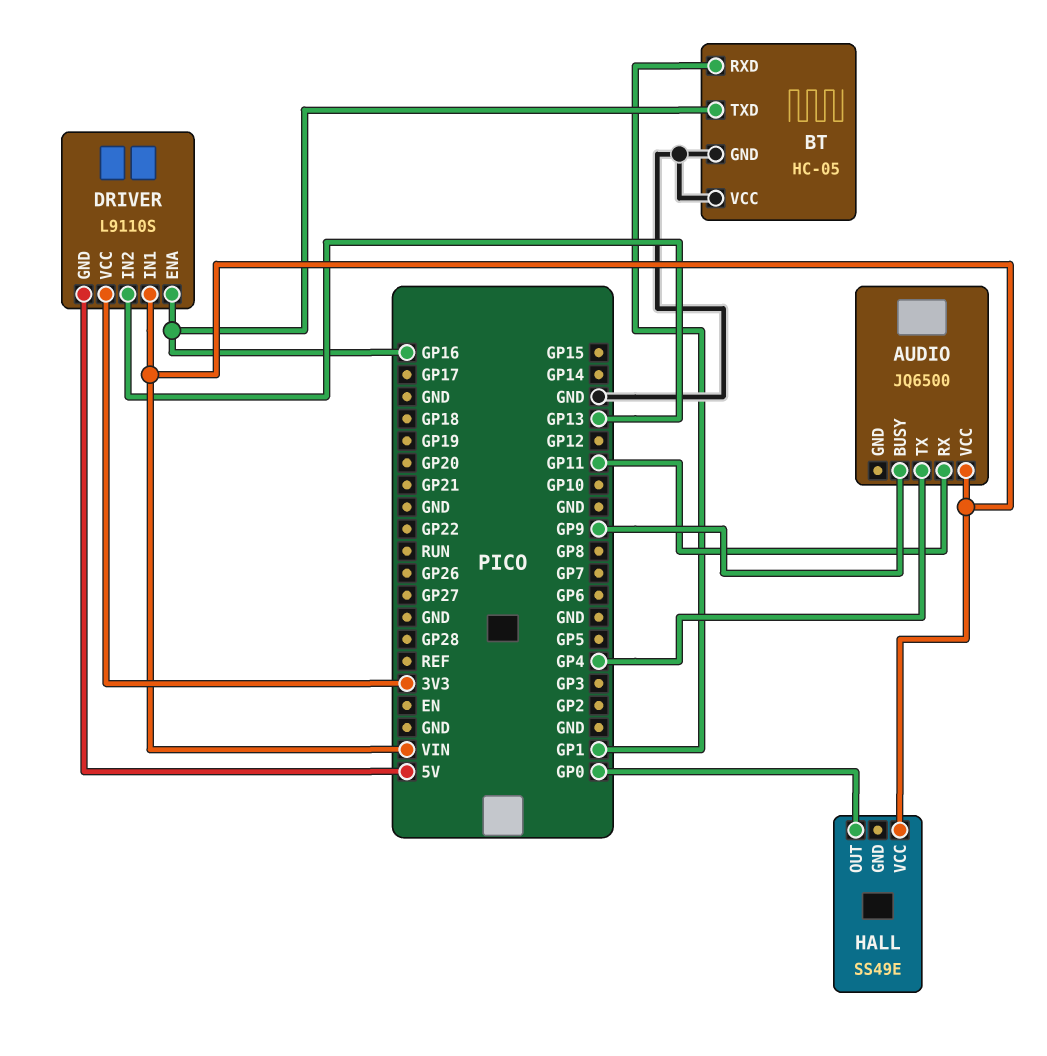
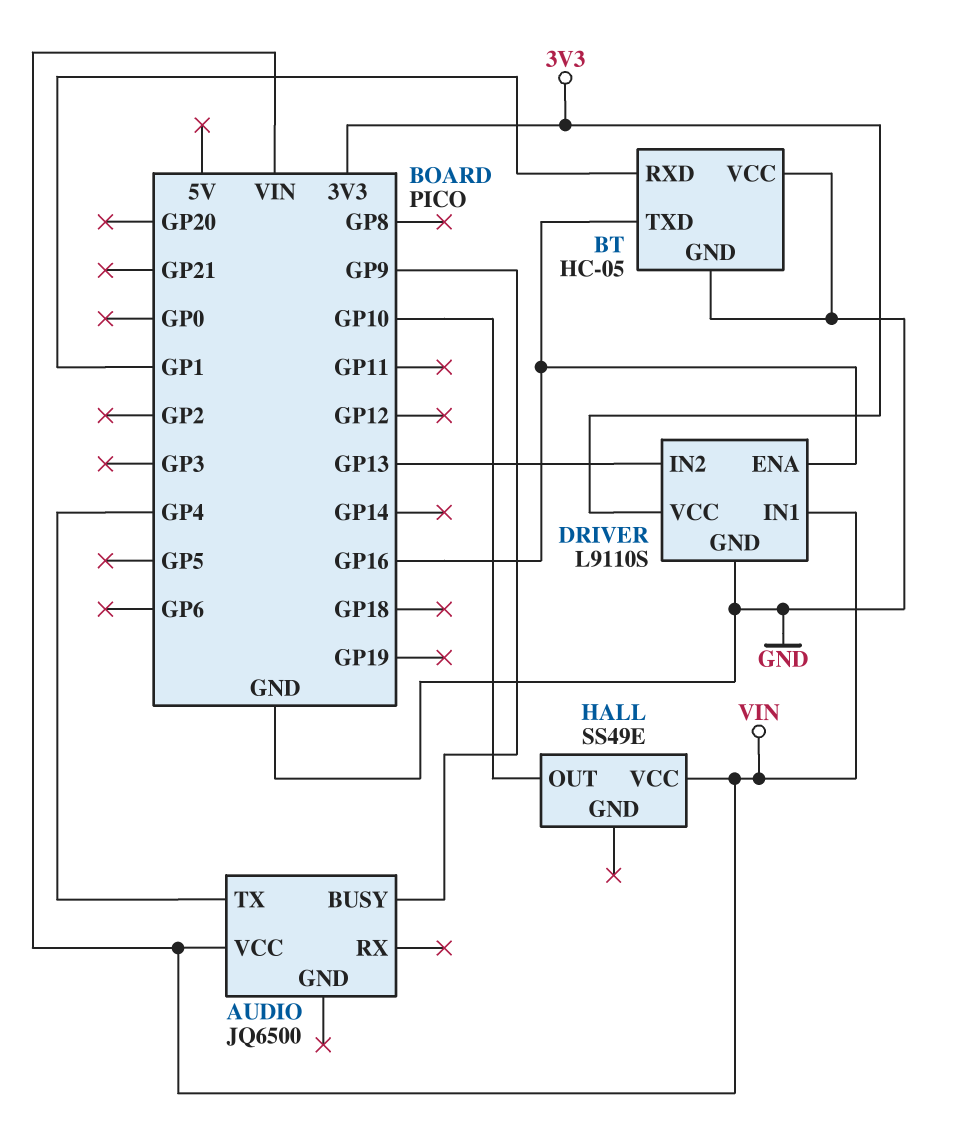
AUDIO pin RX: GP11 -> none
DRIVER pin GND: 5V -> GND
HALL pin OUT: GP0 -> GP10

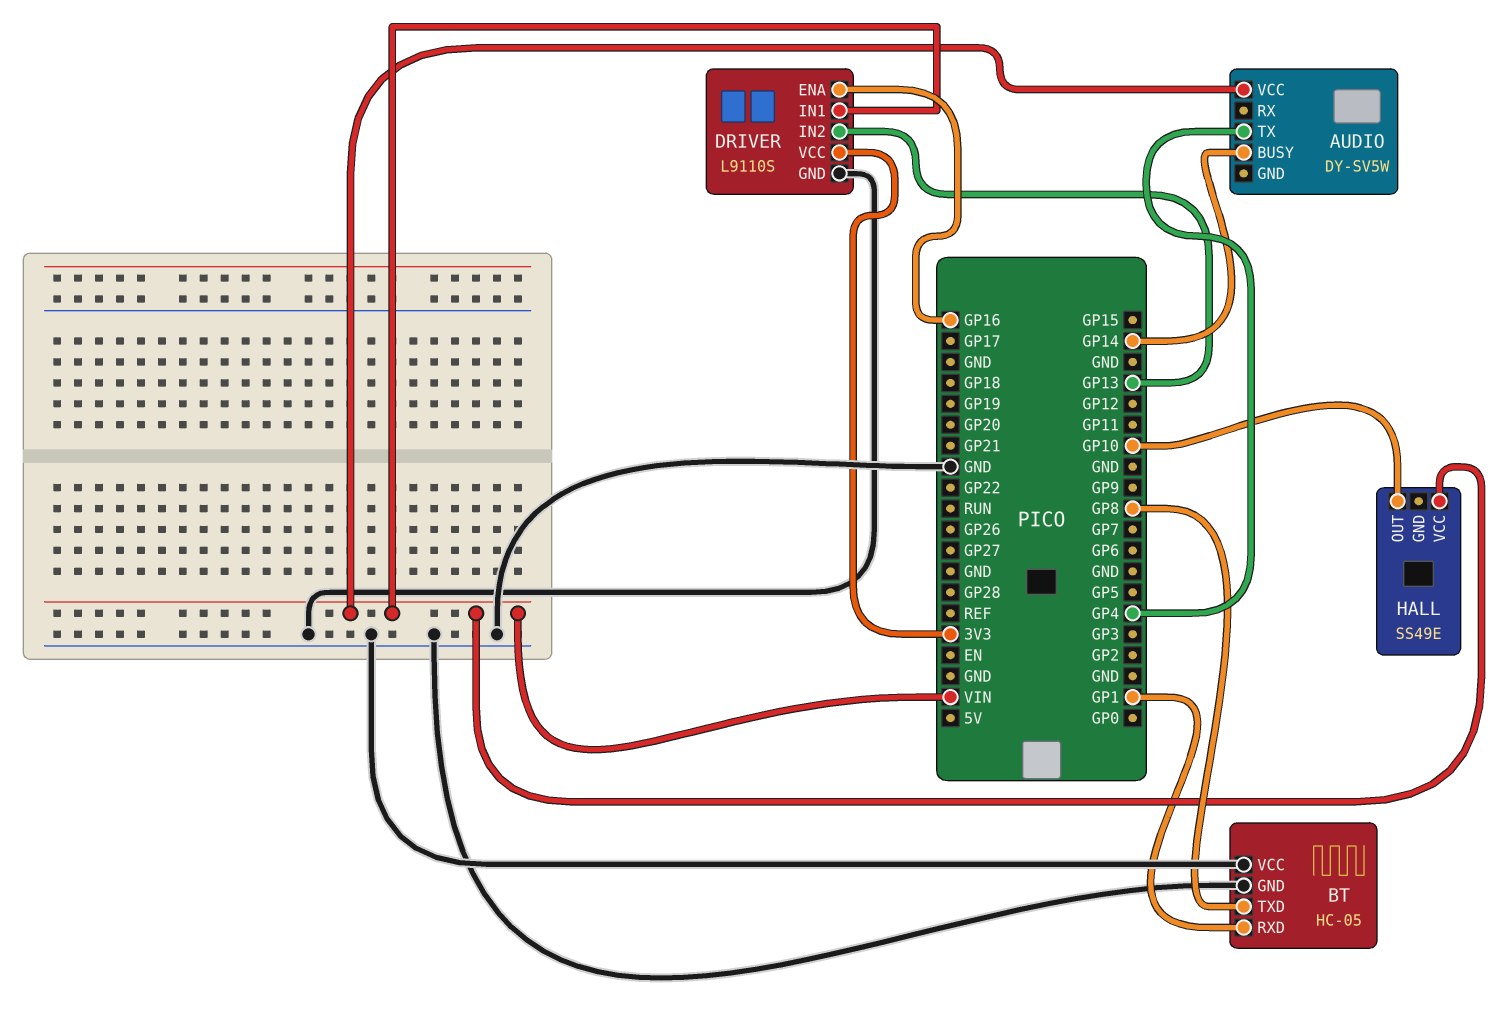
AUDIO: JQ6500 -> DY-SV5W
AUDIO pin BUSY: GP9 -> GP14
BT pin TXD: GP16 -> GP8

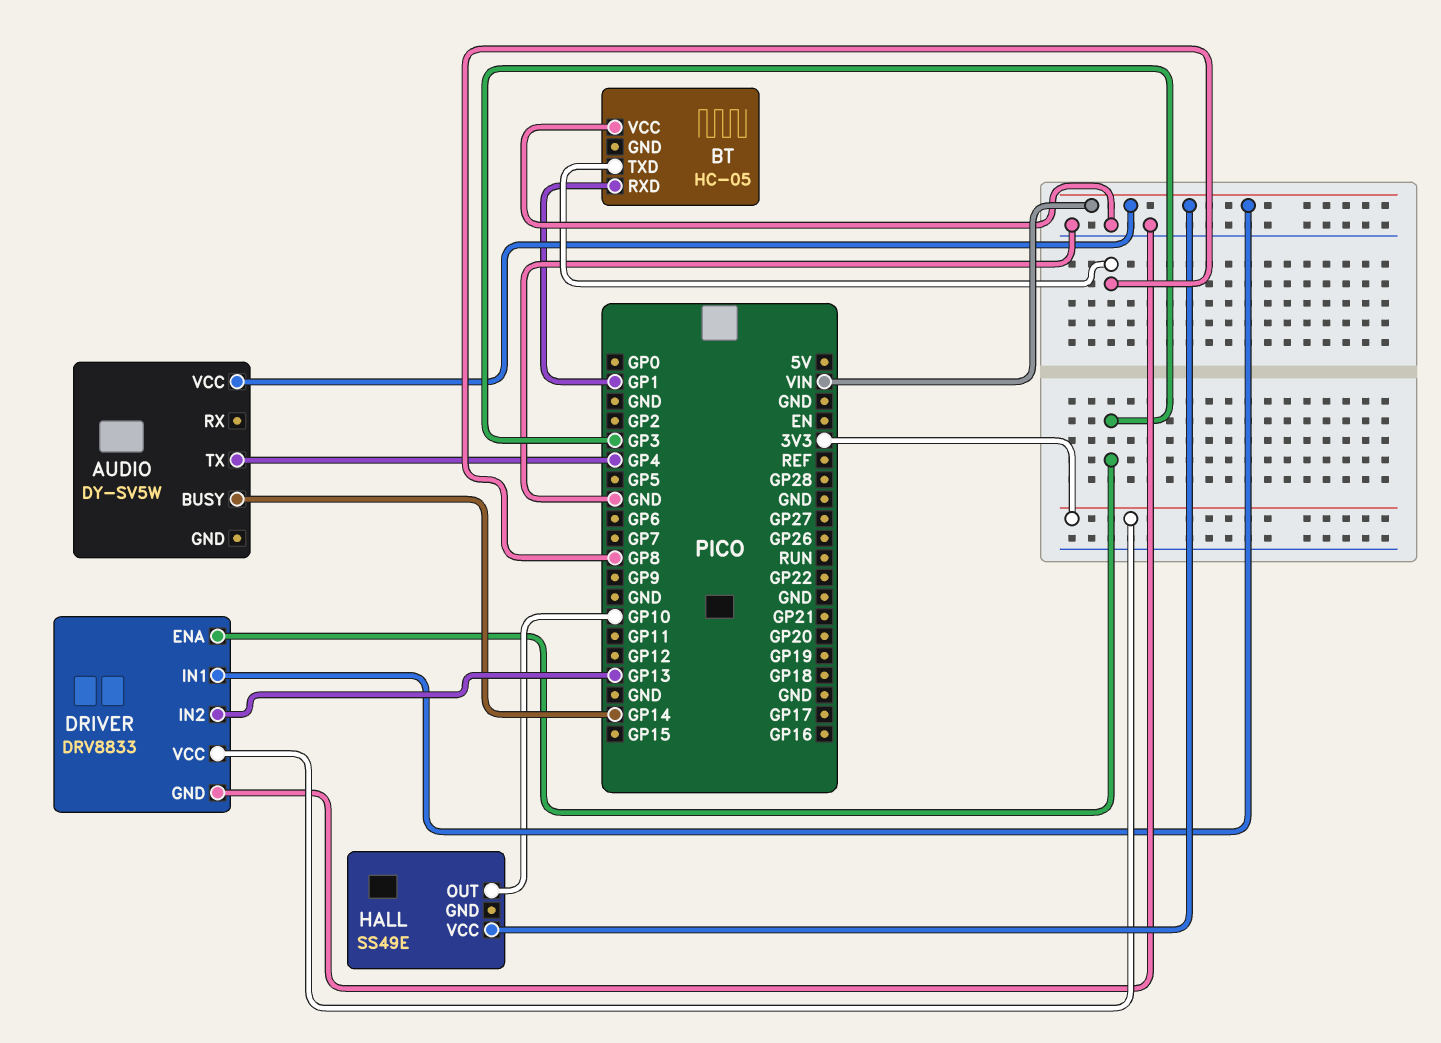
BT pin GND: GND -> none
DRIVER: L9110S -> DRV8833
DRIVER pin ENA: GP16 -> GP3

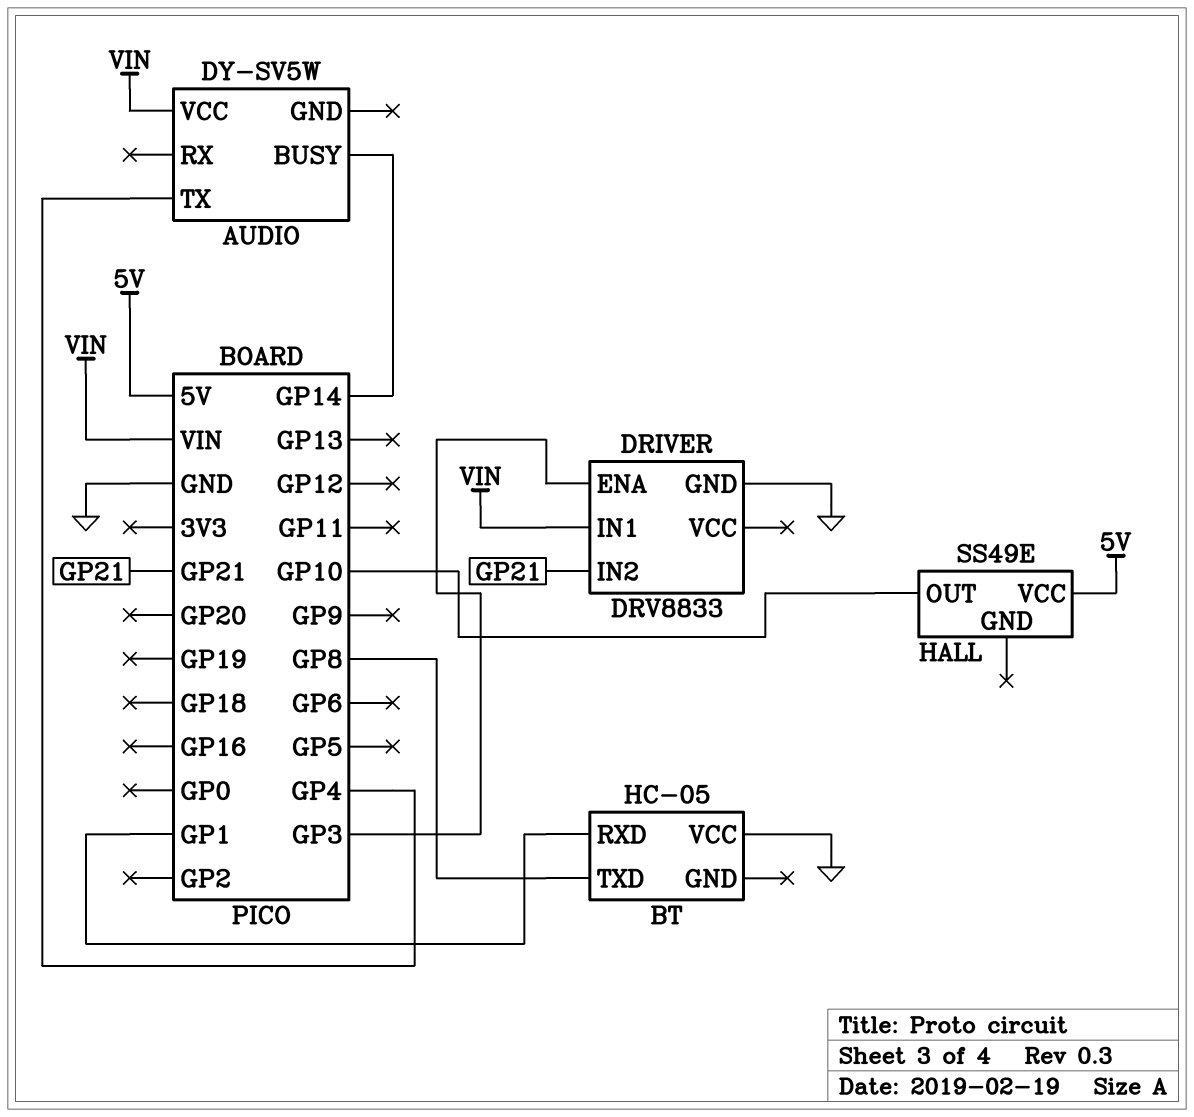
DRIVER pin IN2: GP13 -> GP21
DRIVER pin VCC: 3V3 -> none
HALL pin VCC: VIN -> 5V

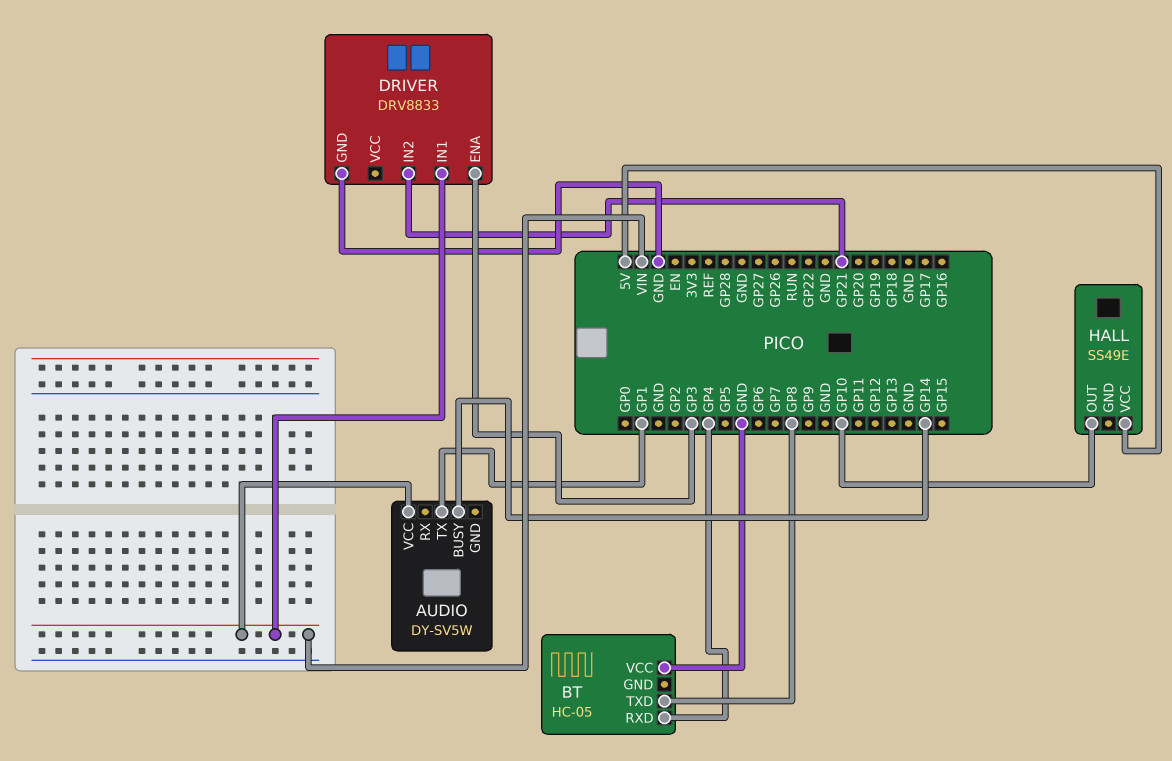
AUDIO pin TX: GP4 -> GP1
BT pin RXD: GP1 -> GP4

